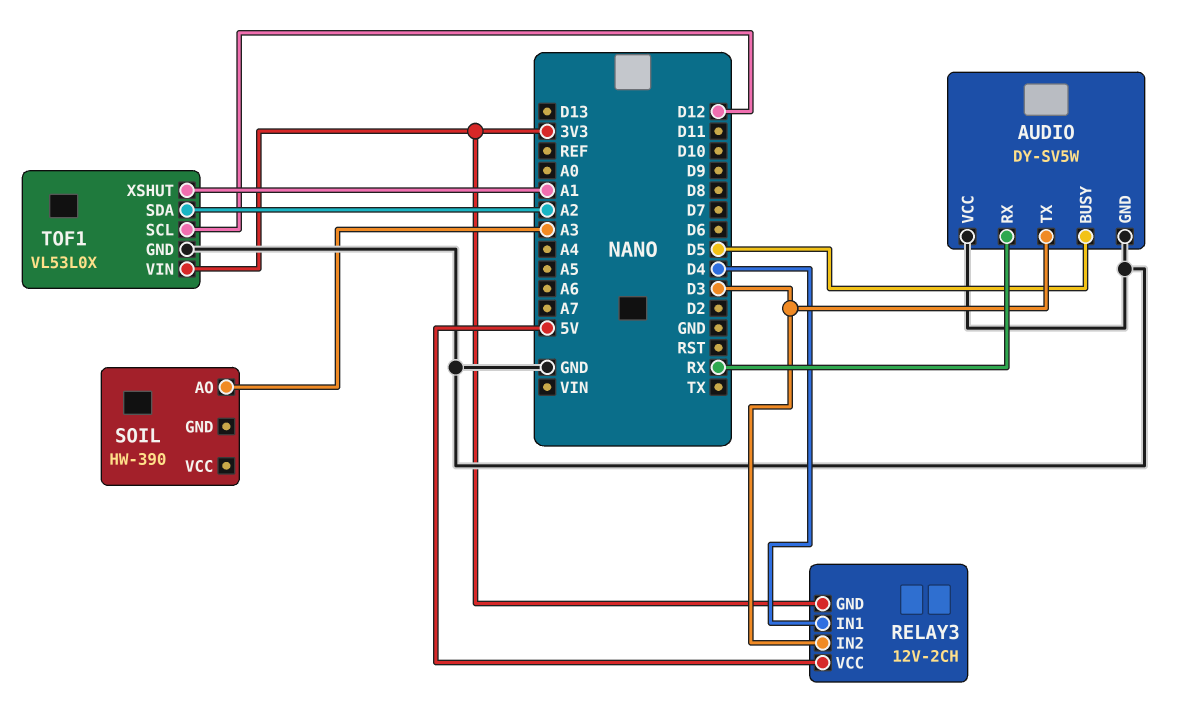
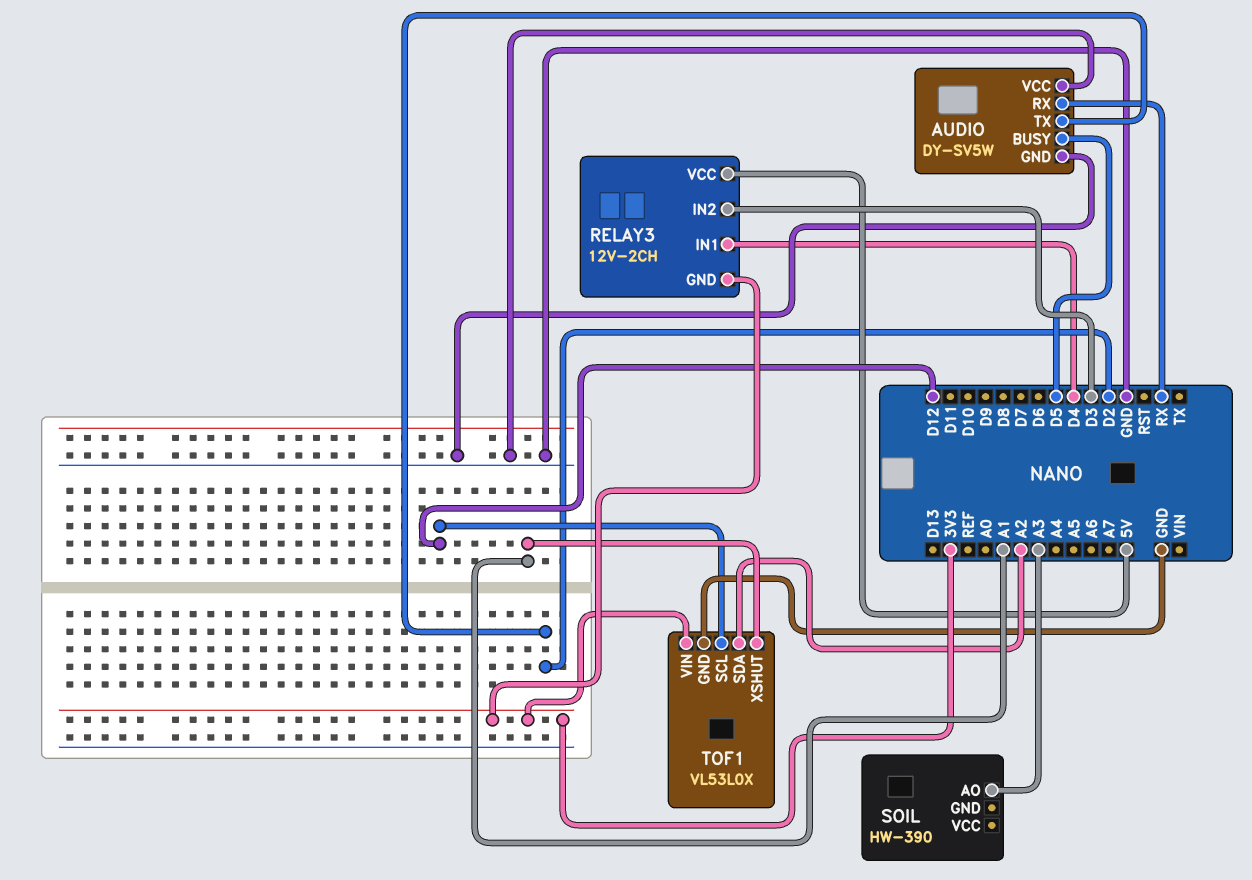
AUDIO pin TX: D3 -> D2

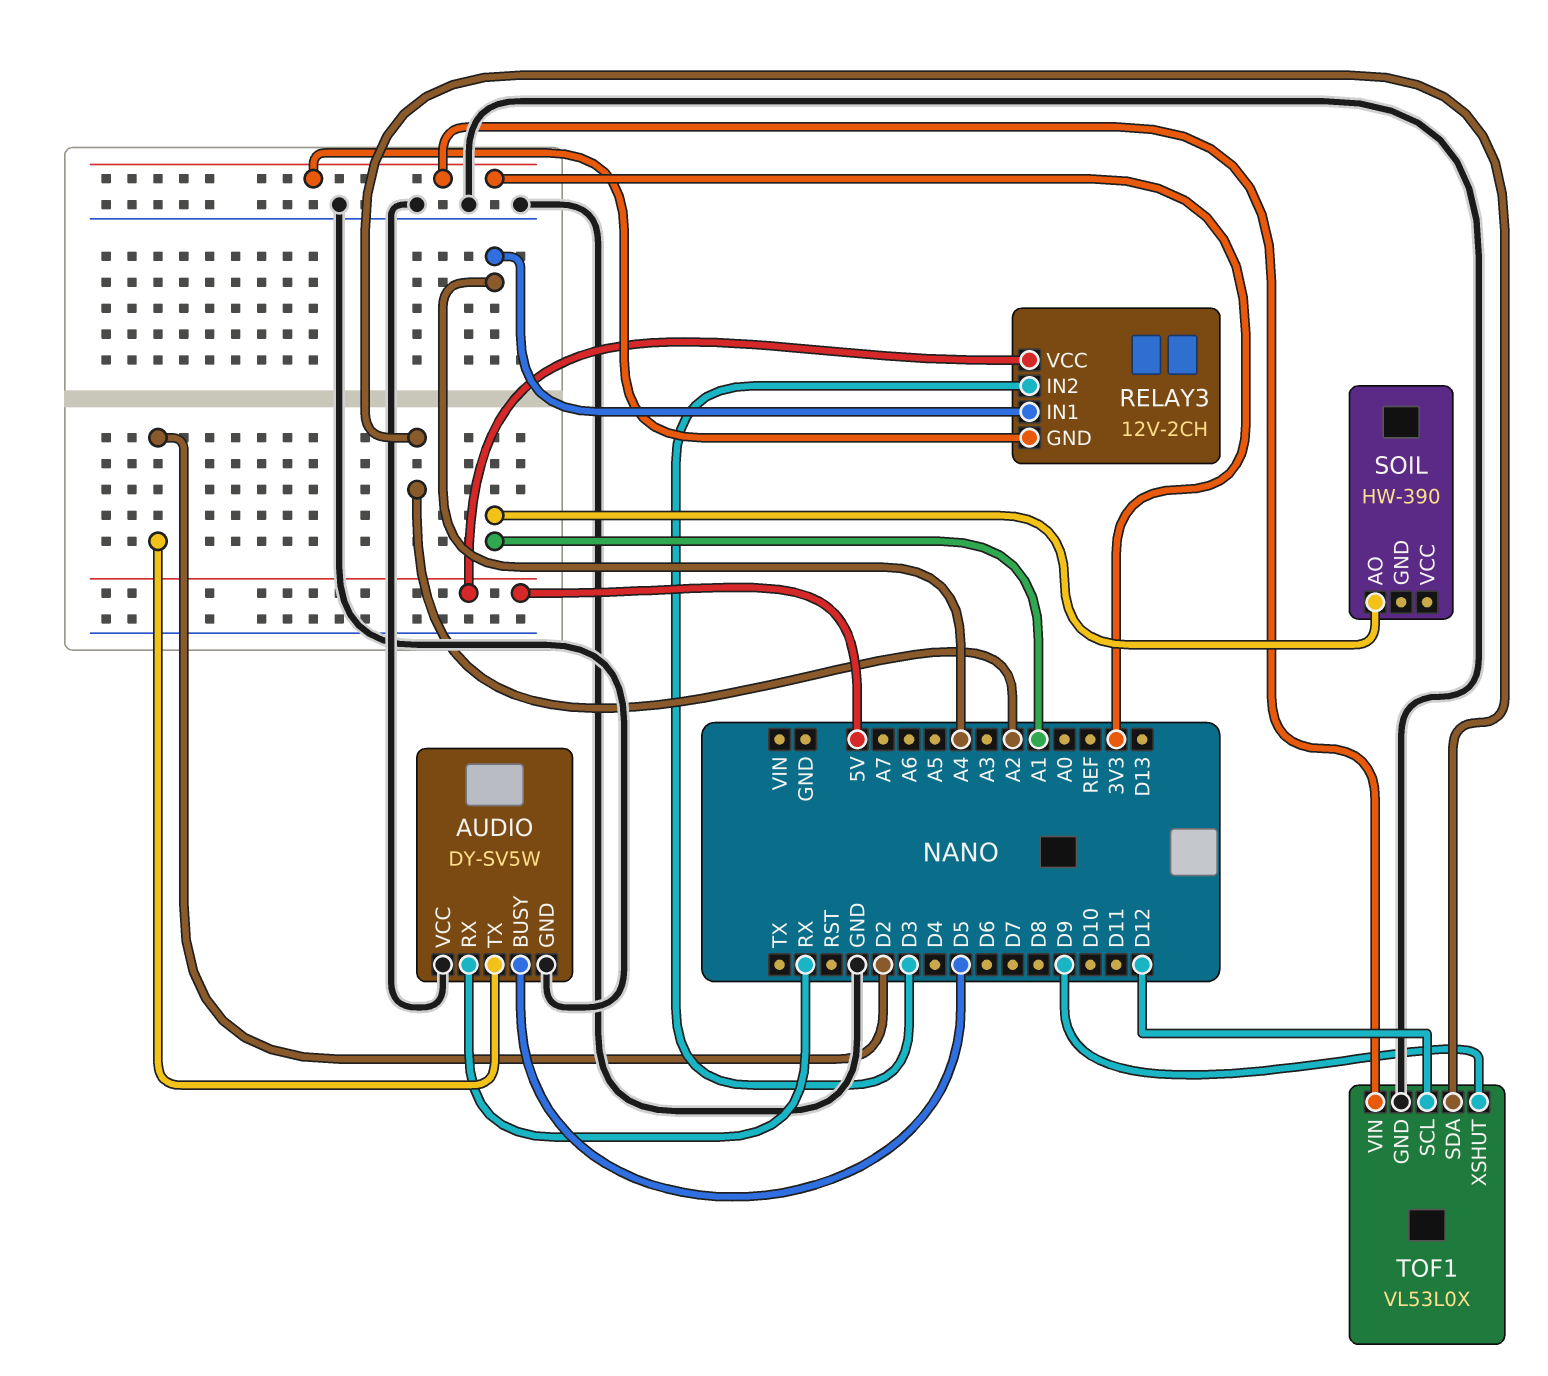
RELAY3 pin IN1: D4 -> A4
SOIL pin AO: A3 -> A1
TOF1 pin XSHUT: A1 -> D9

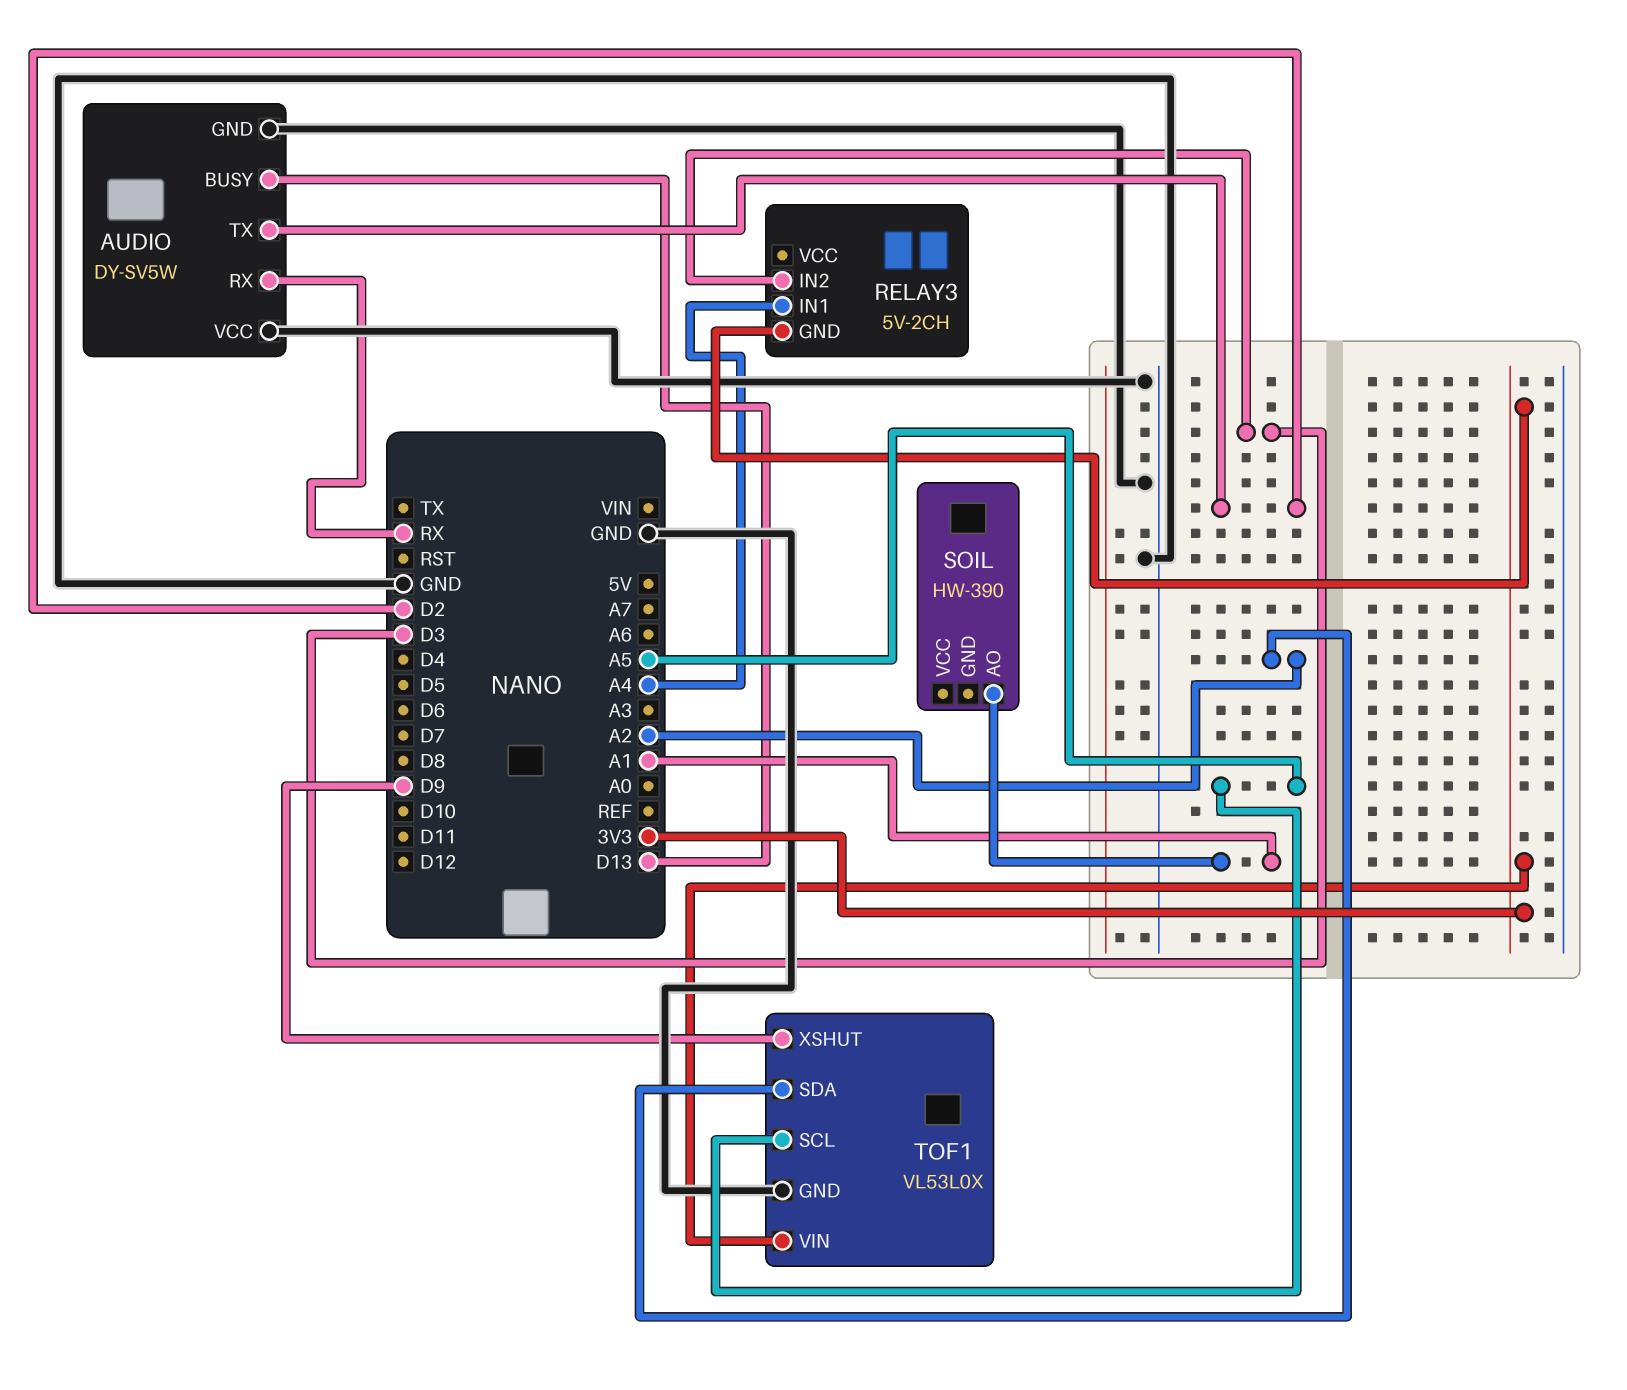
AUDIO pin BUSY: D5 -> D13
RELAY3: 12V-2CH -> 5V-2CH
RELAY3 pin VCC: 5V -> none
TOF1 pin SCL: D12 -> A5

